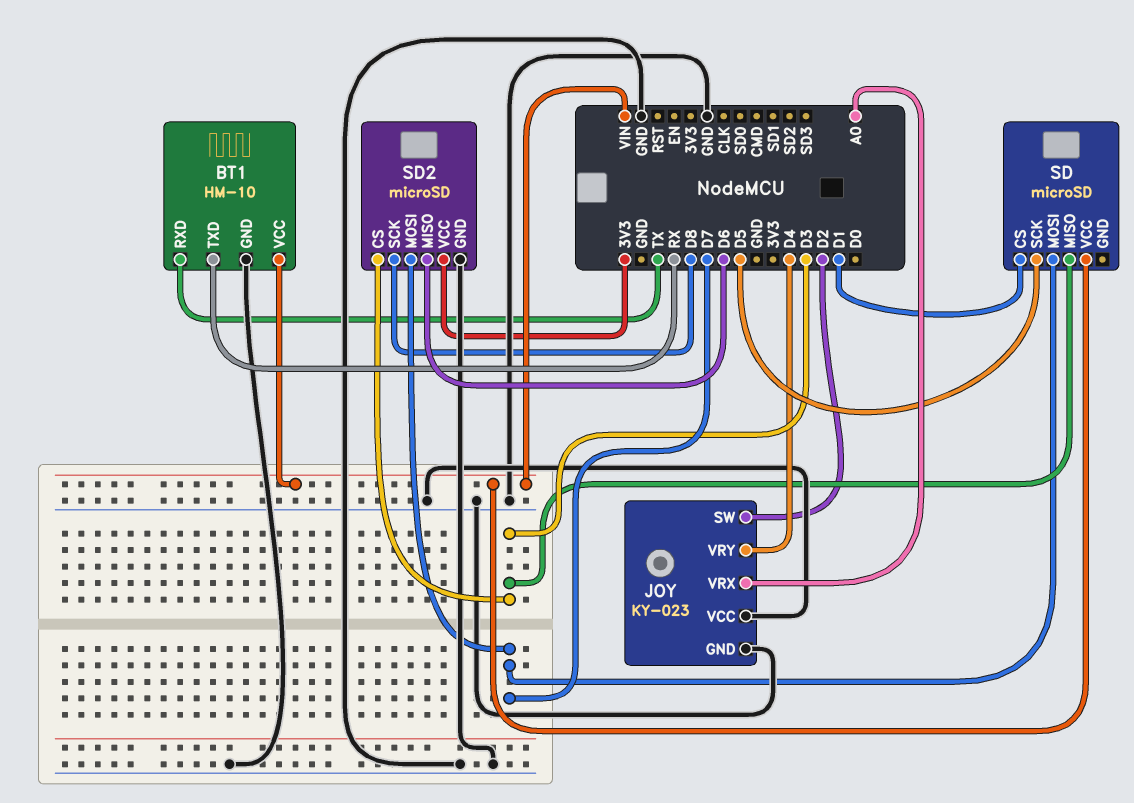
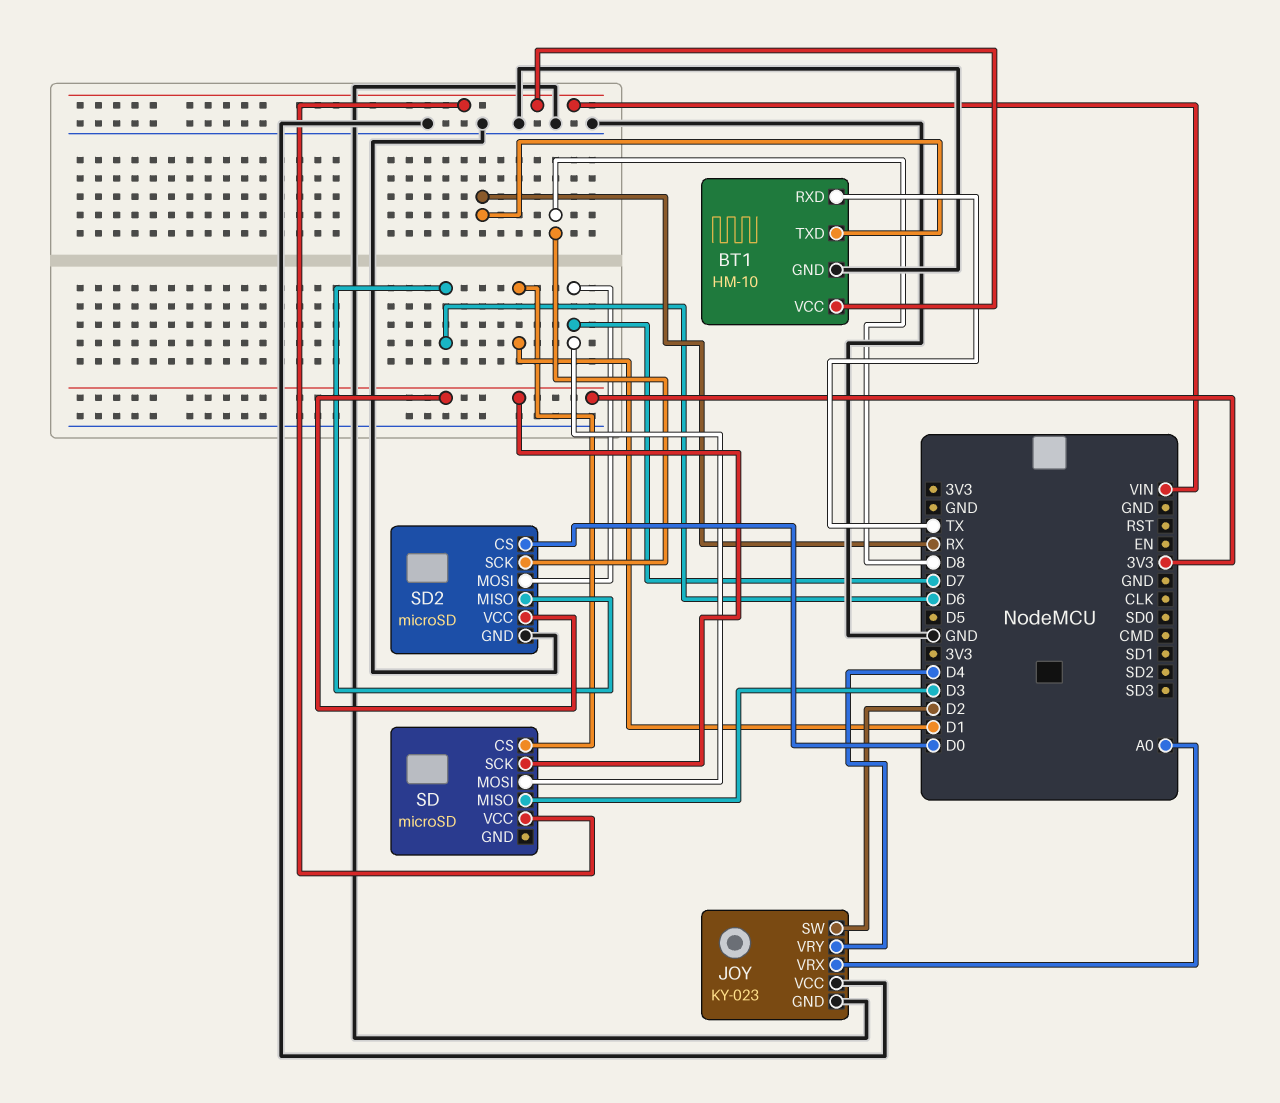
SD pin SCK: D5 -> 3V3
SD2 pin CS: D3 -> D0

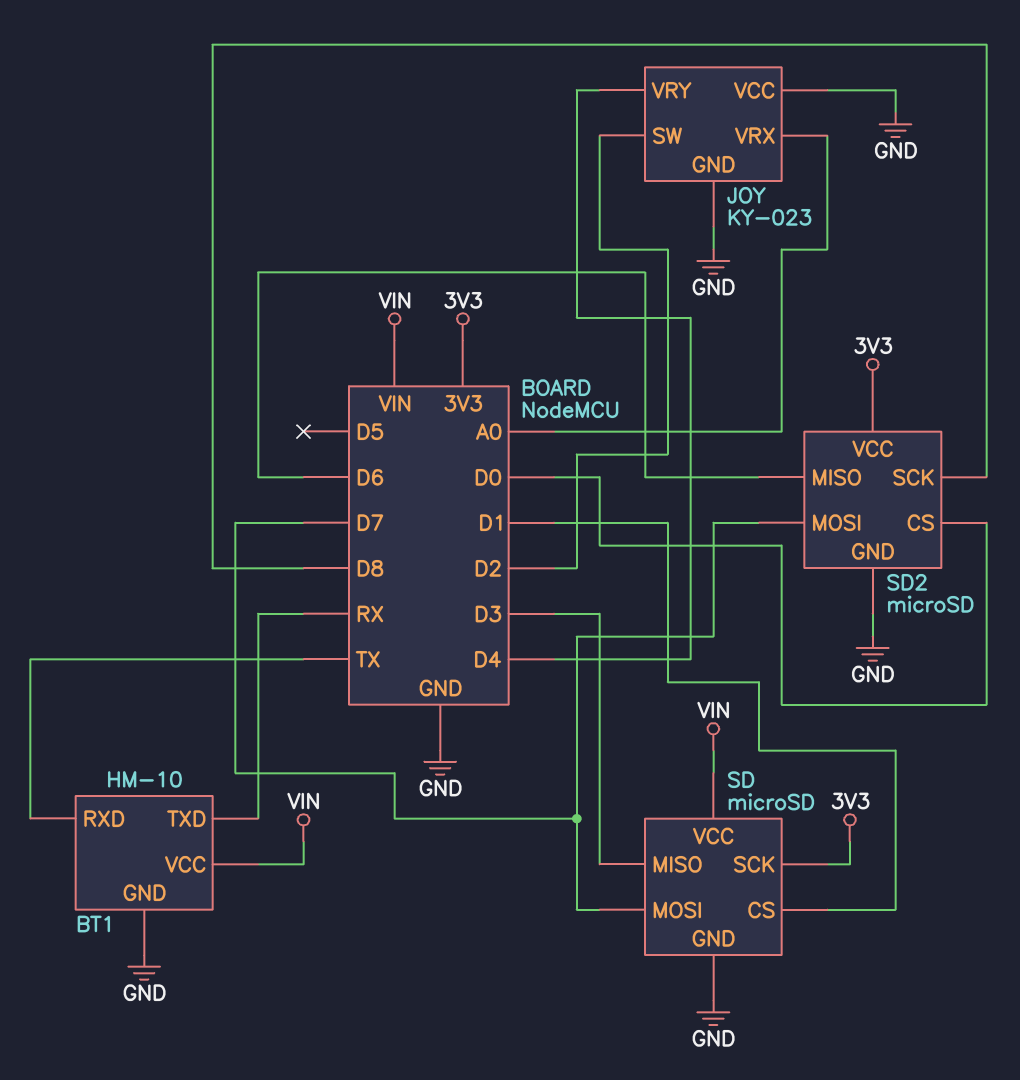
SD pin GND: none -> GND

